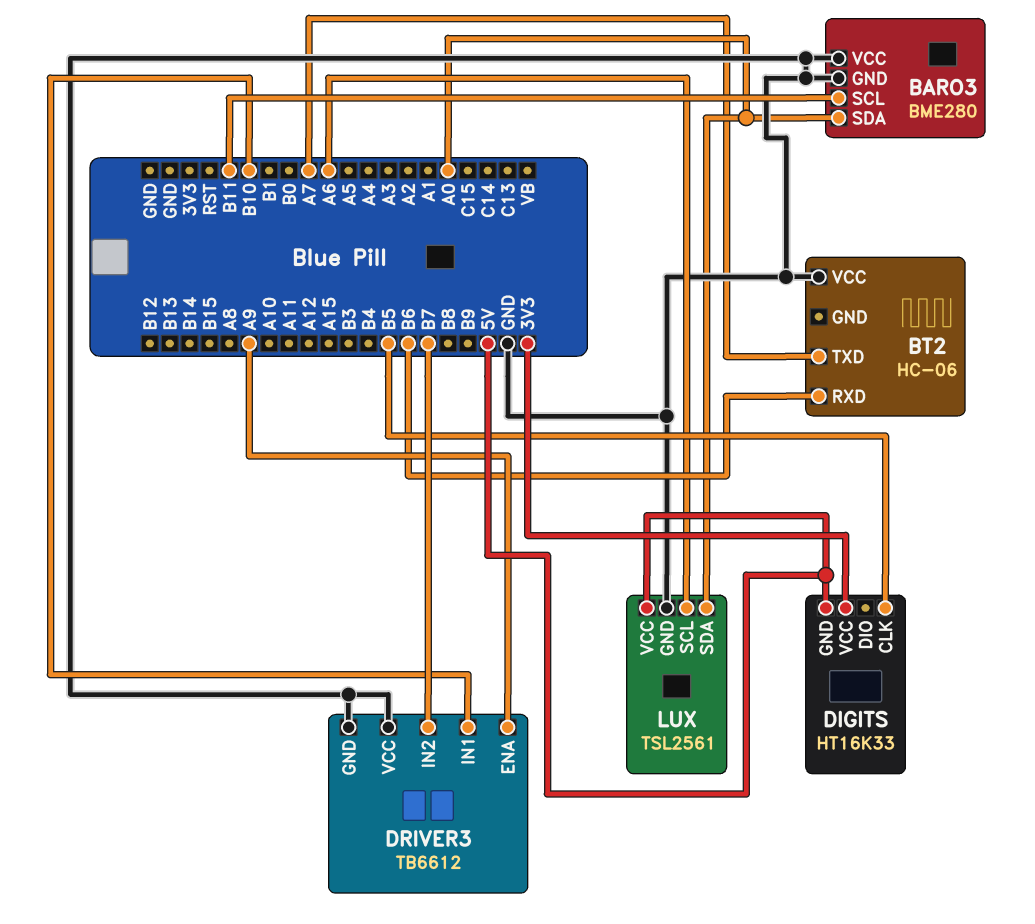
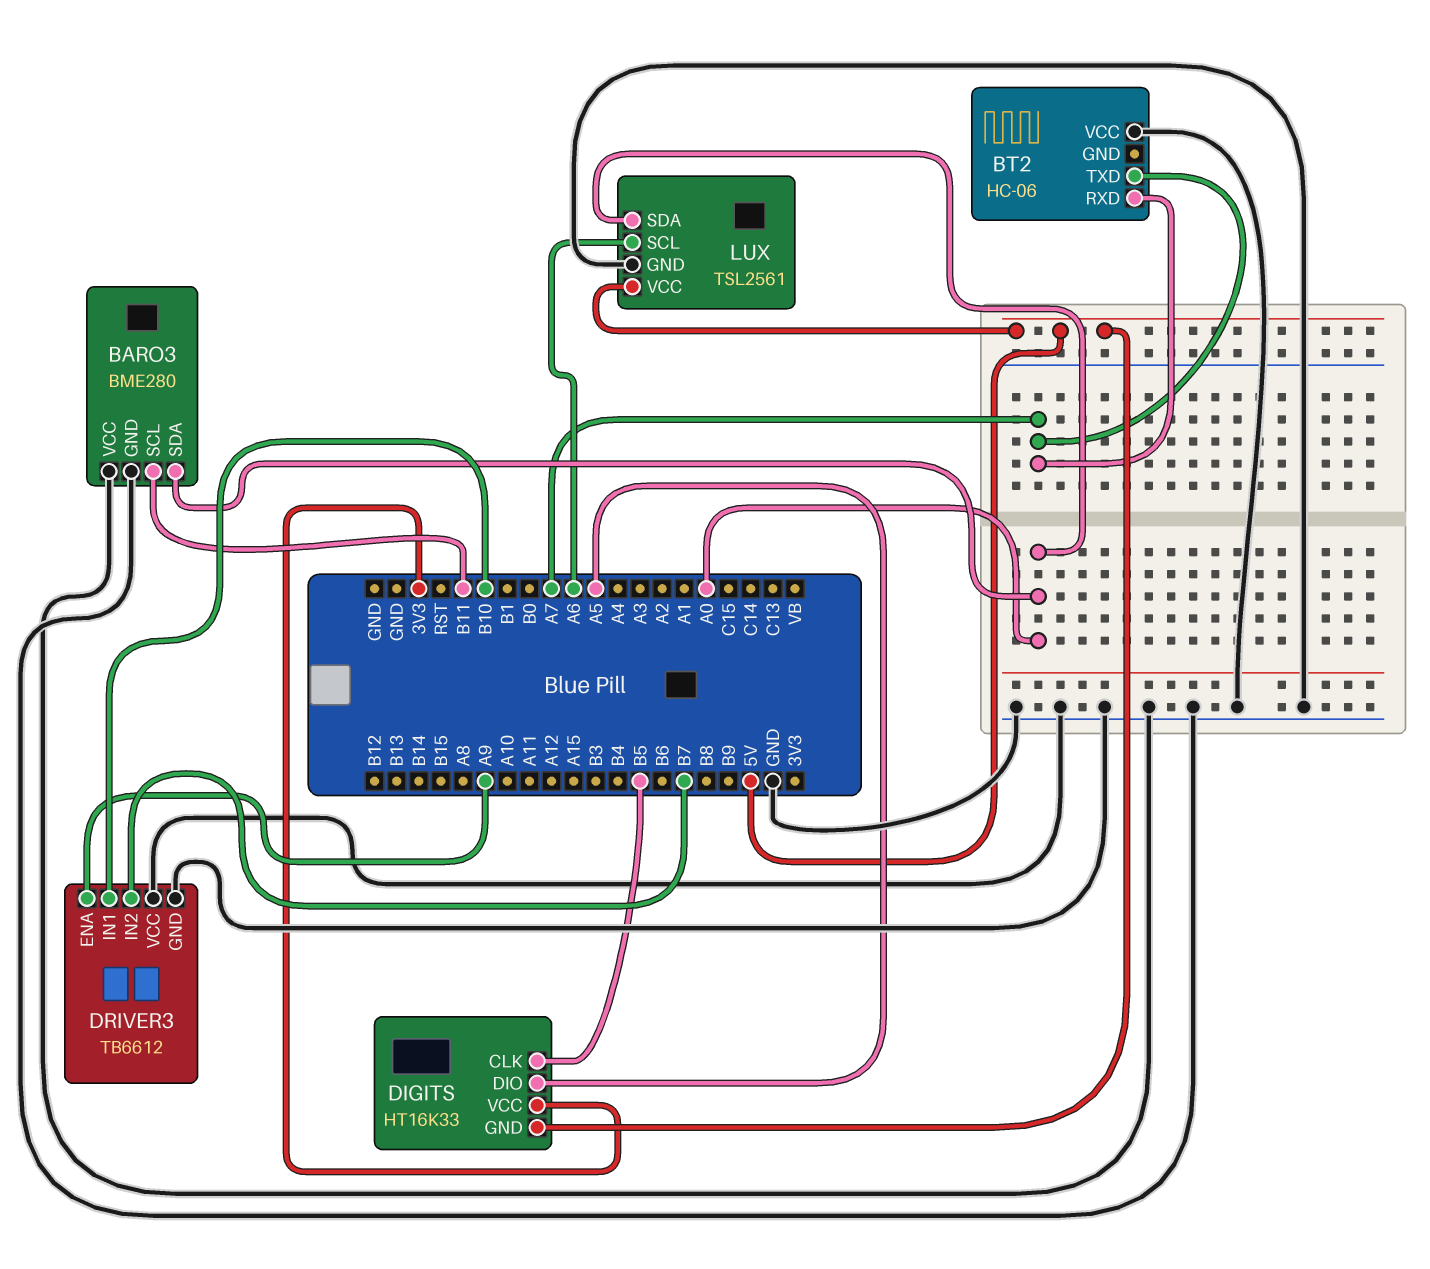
BT2 pin RXD: B6 -> A7
DIGITS pin DIO: none -> A5

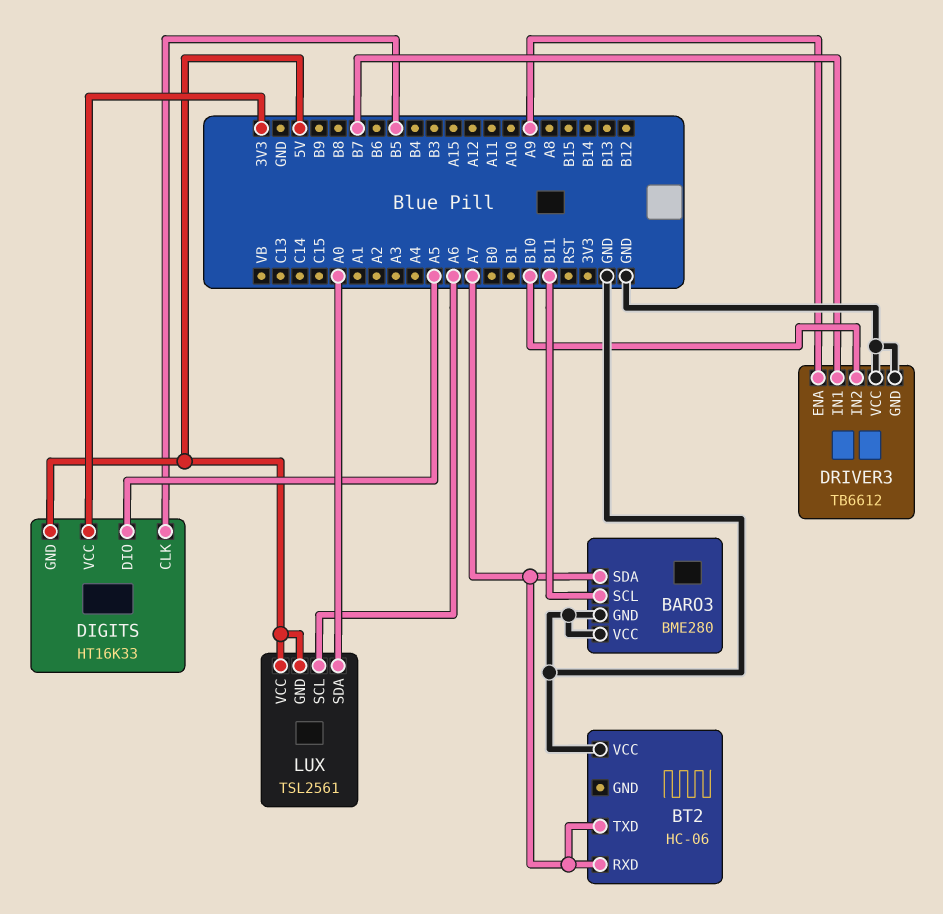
BARO3 pin SDA: A0 -> A7
DRIVER3 pin IN1: B10 -> B7
DRIVER3 pin IN2: B7 -> B10
LUX pin GND: GND -> 5V

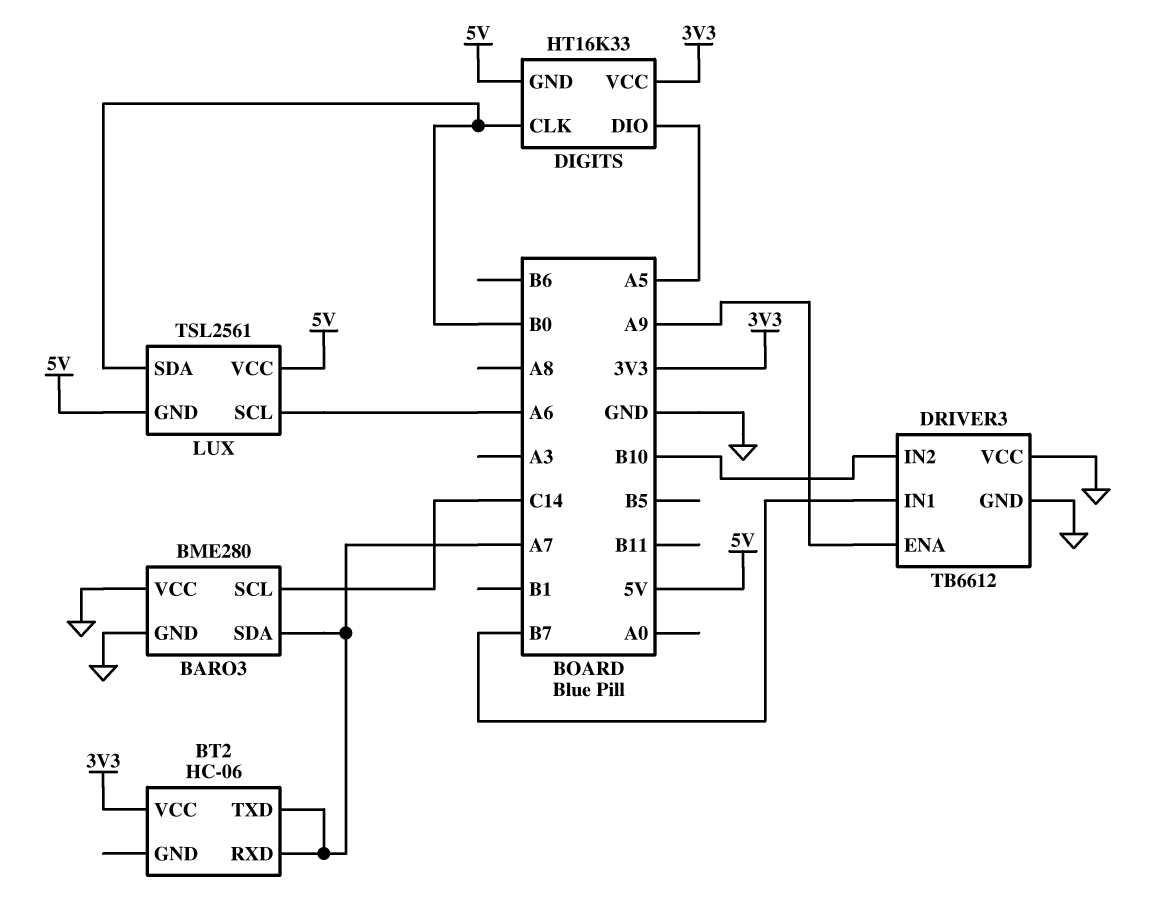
BARO3 pin SCL: B11 -> C14
BT2 pin VCC: GND -> 3V3
DIGITS pin CLK: B5 -> B0
LUX pin SDA: A0 -> B0

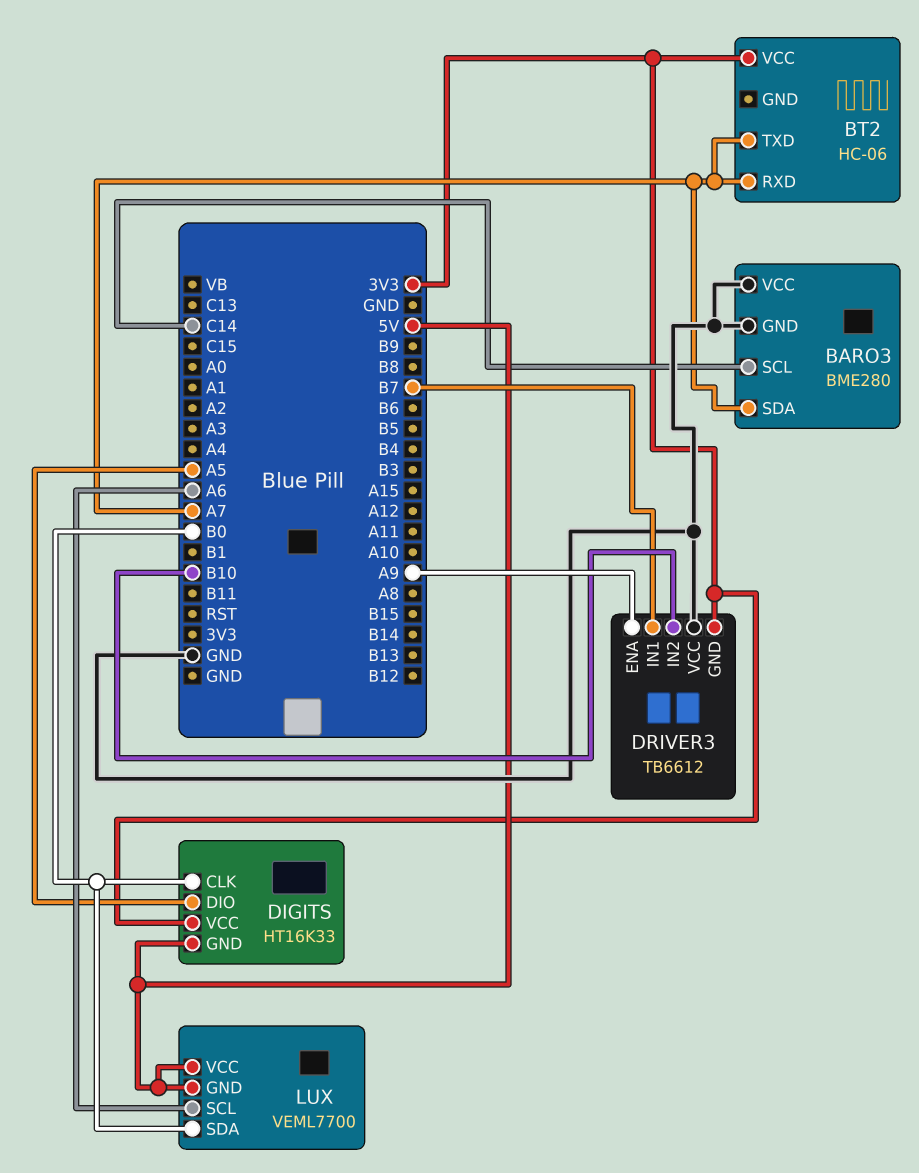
DRIVER3 pin GND: GND -> 3V3
LUX: TSL2561 -> VEML7700

